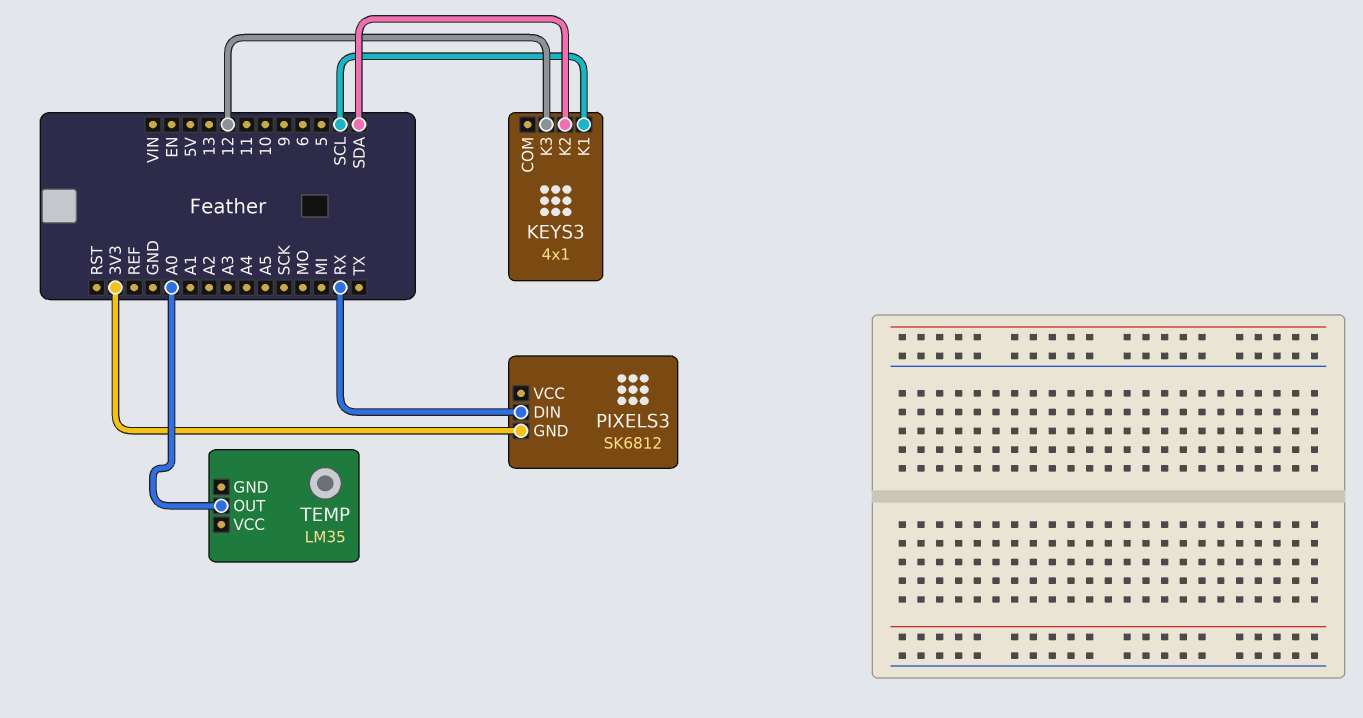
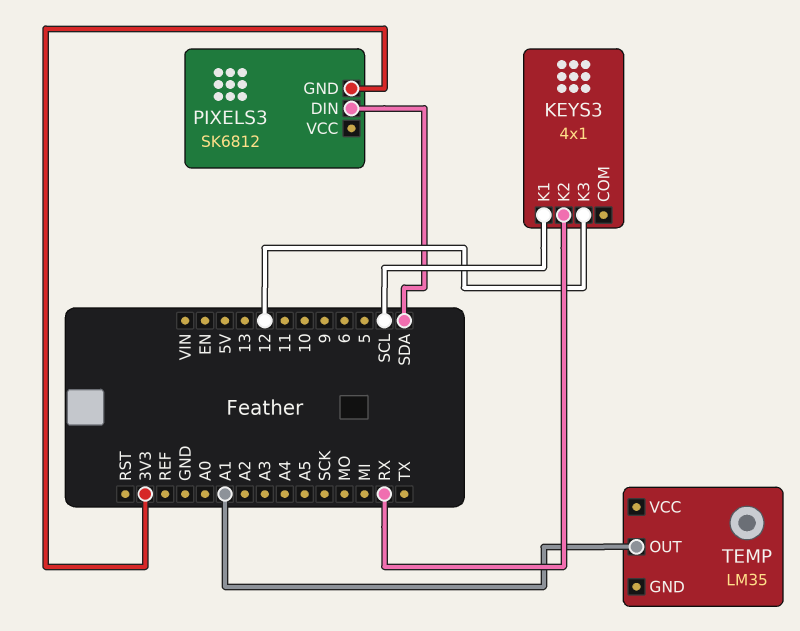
KEYS3 pin K2: SDA -> RX
PIXELS3 pin DIN: RX -> SDA
TEMP pin OUT: A0 -> A1

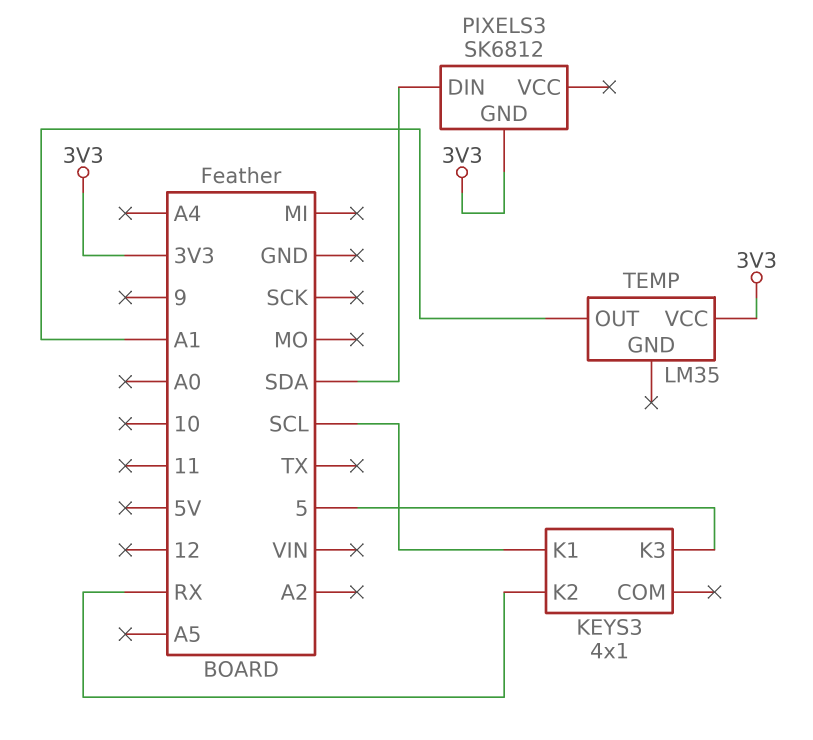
KEYS3 pin K3: 12 -> 5
TEMP pin VCC: none -> 3V3

